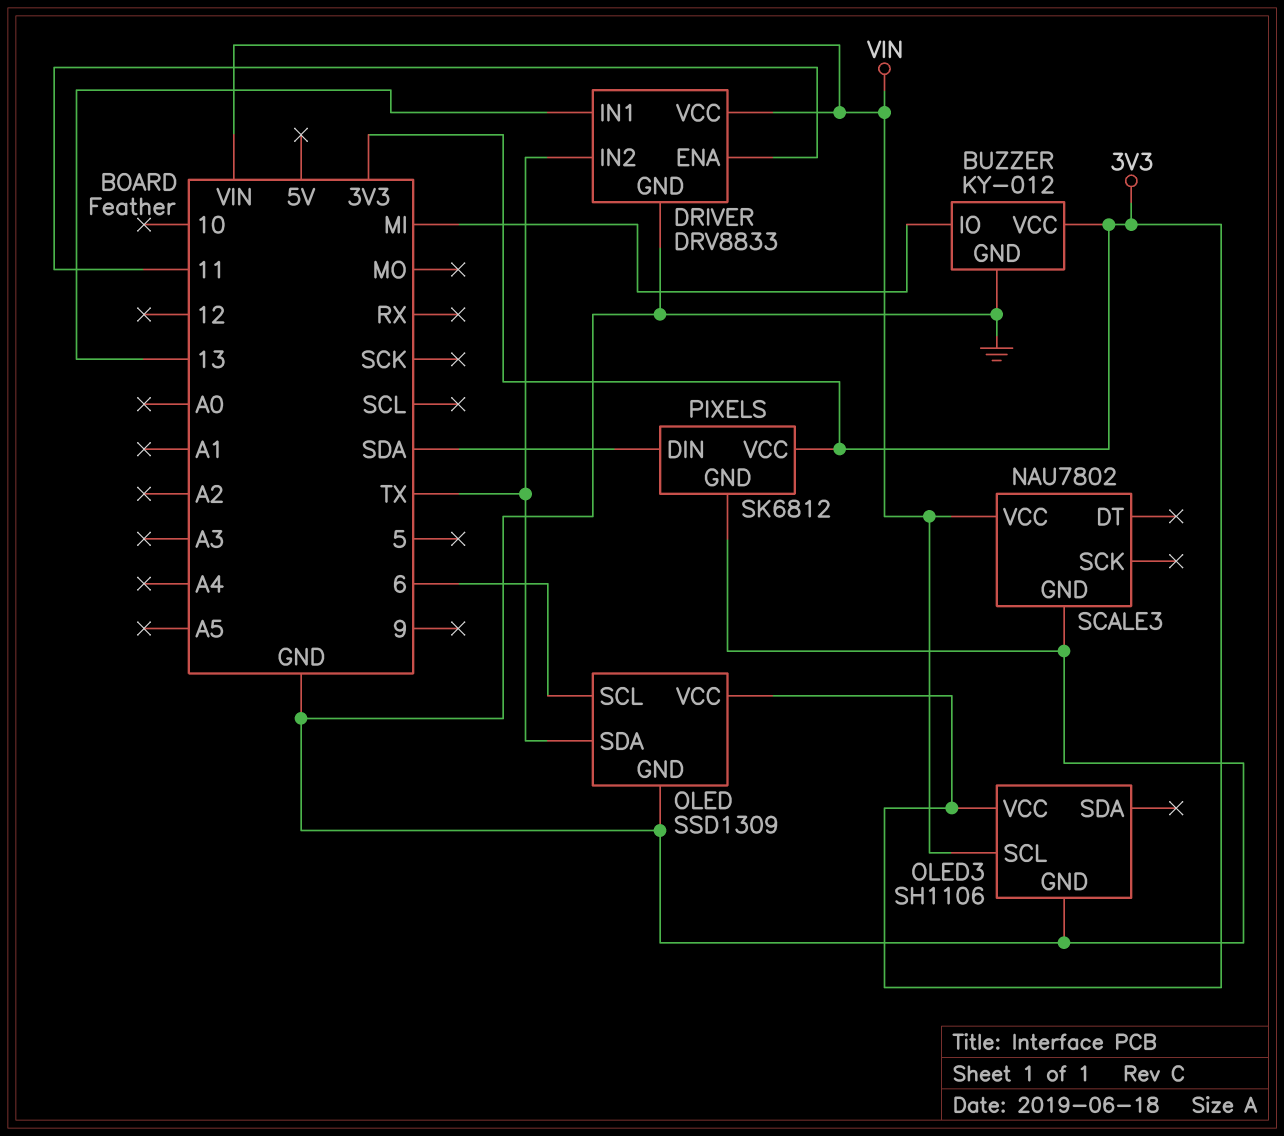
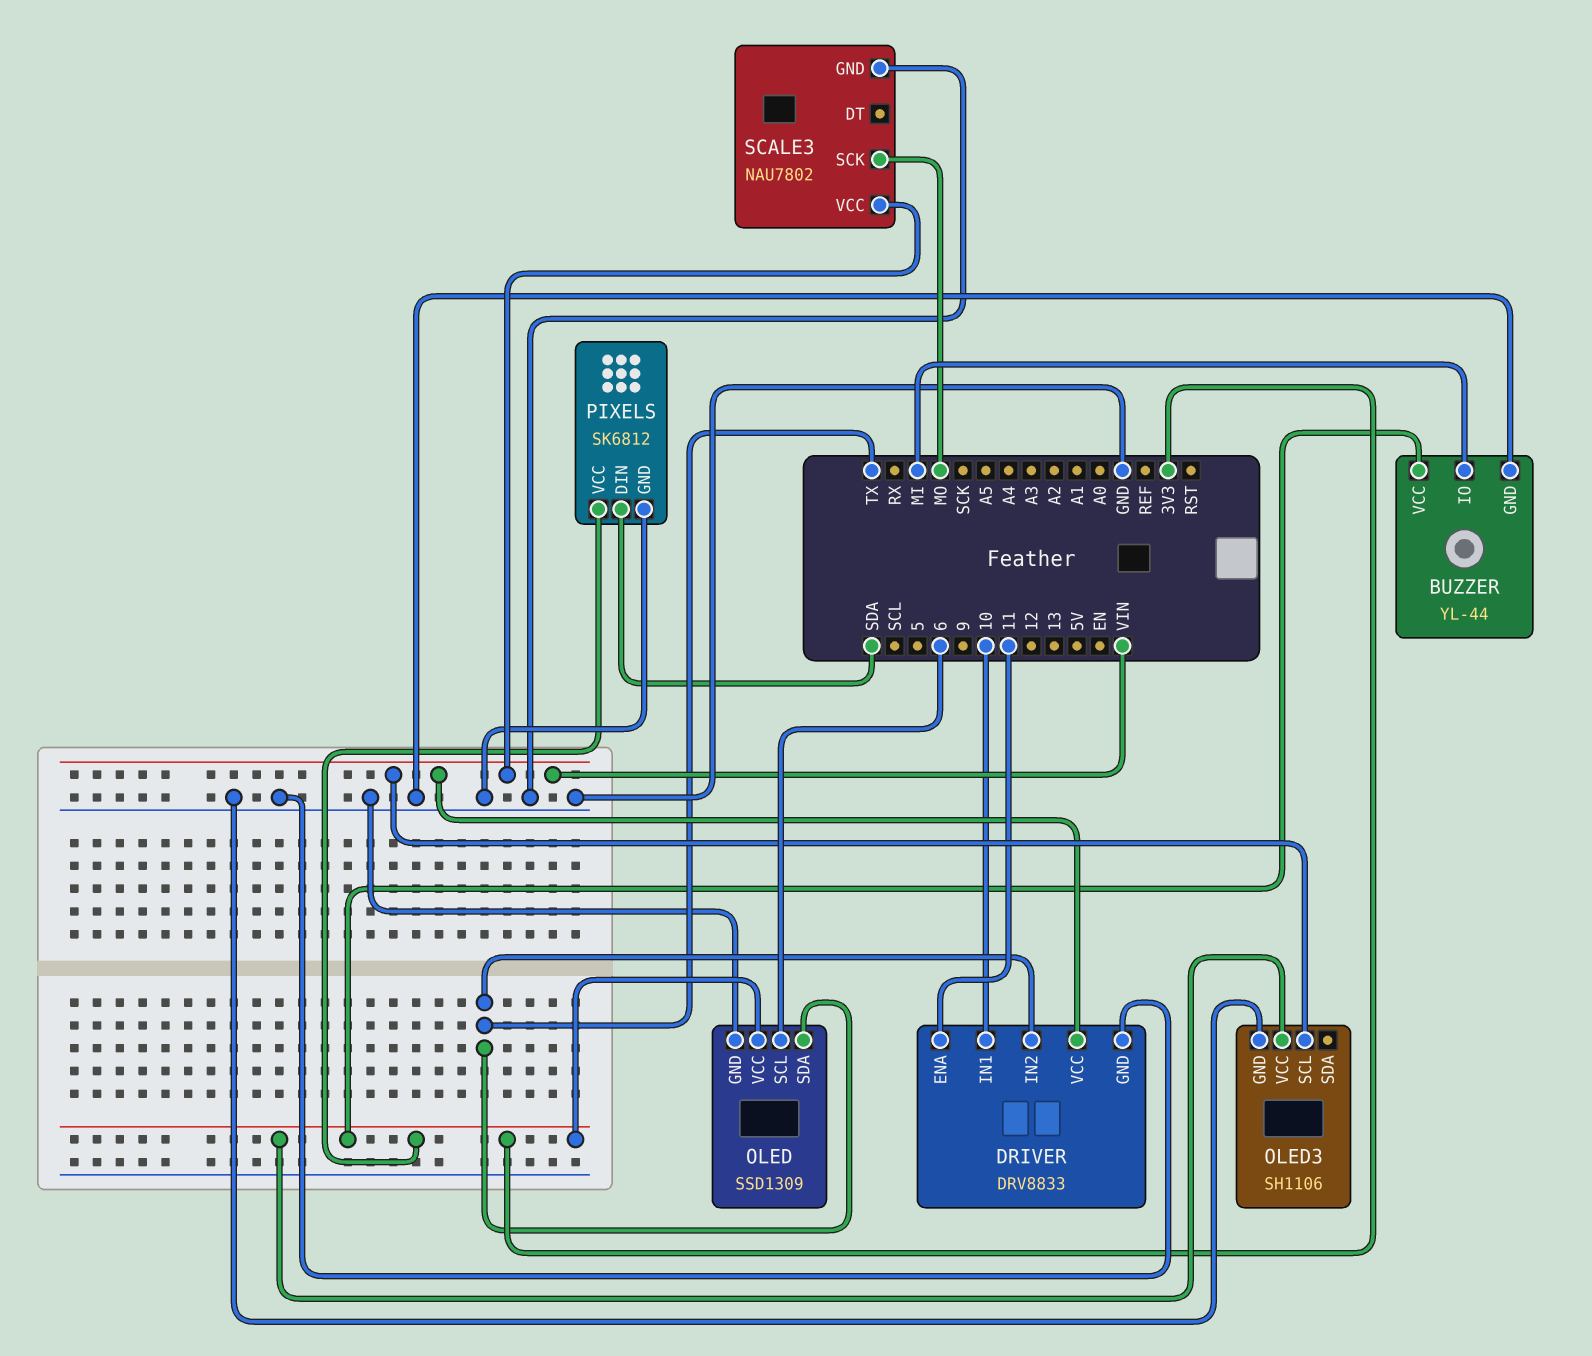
BUZZER: KY-012 -> YL-44
DRIVER pin IN1: 13 -> 10
SCALE3 pin SCK: none -> MO

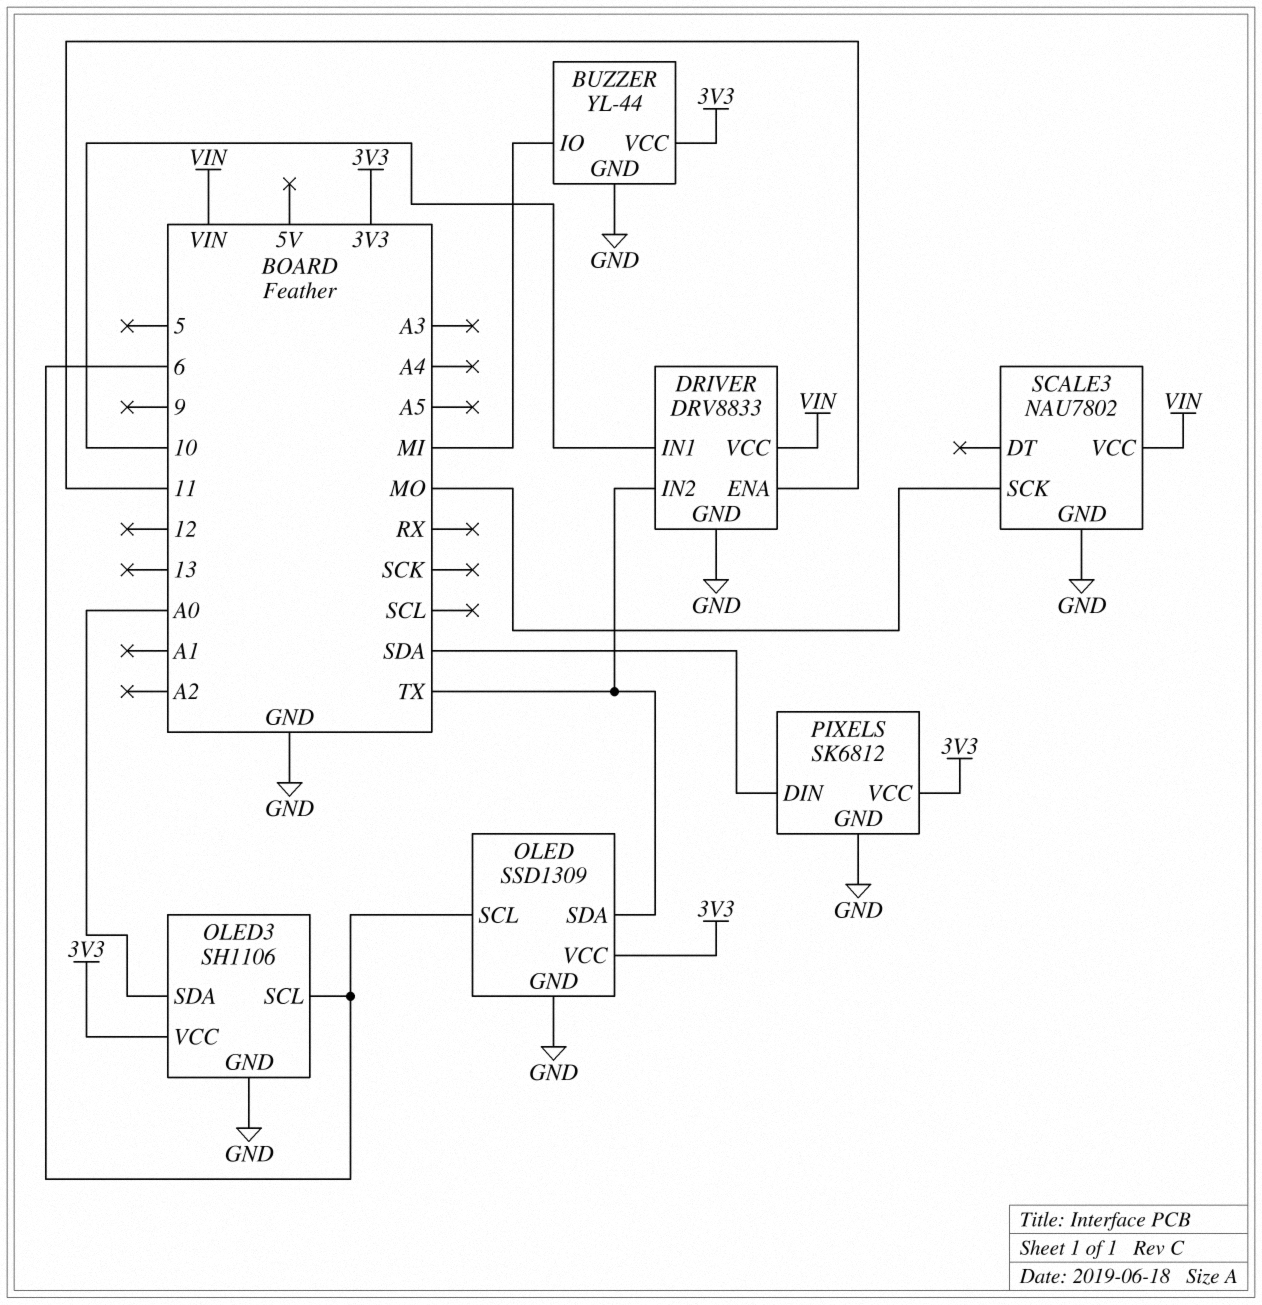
OLED3 pin SCL: VIN -> 6
OLED3 pin SDA: none -> A0

